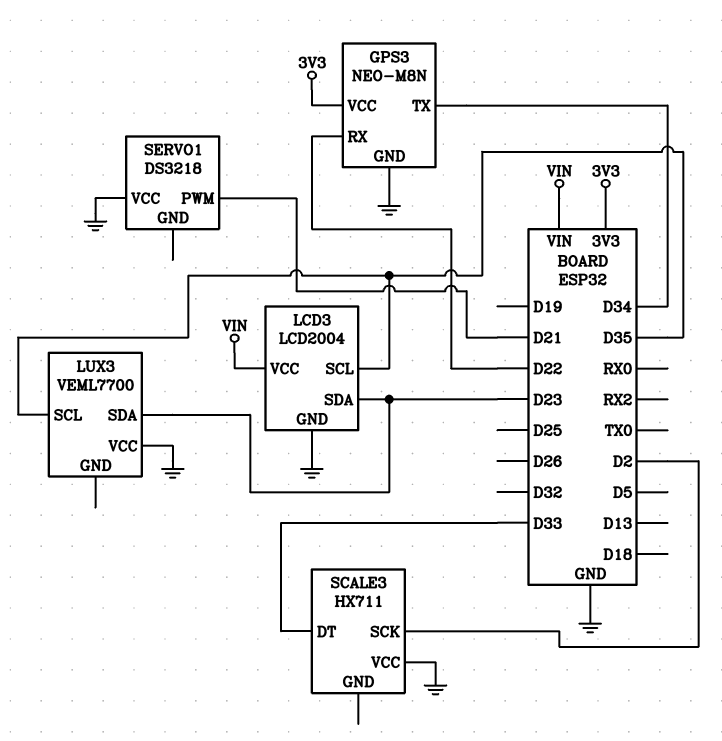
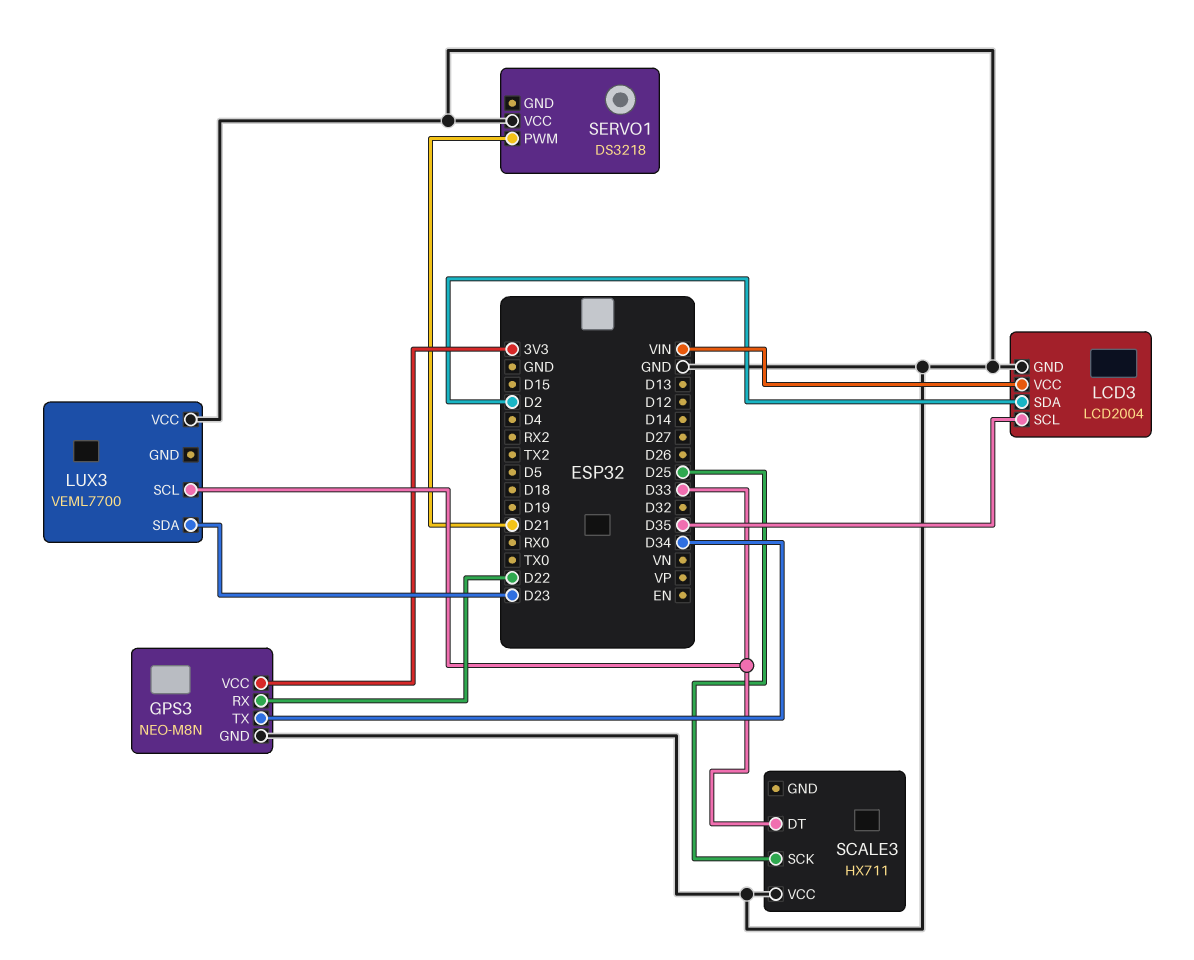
LCD3 pin SDA: D23 -> D2
LUX3 pin SCL: D35 -> D33
SCALE3 pin SCK: D2 -> D25

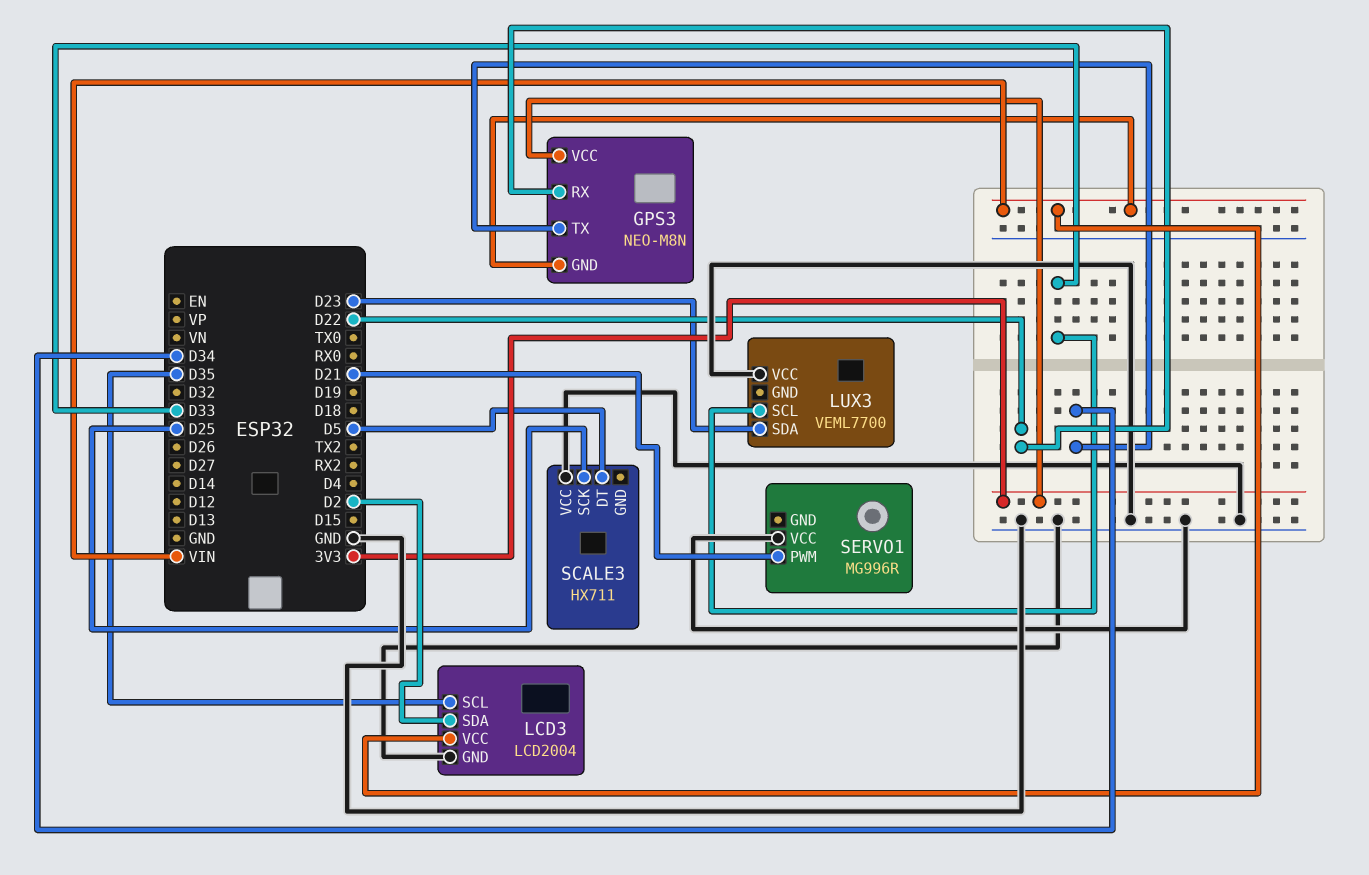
GPS3 pin GND: GND -> VIN
SCALE3 pin DT: D33 -> D5
SERVO1: DS3218 -> MG996R

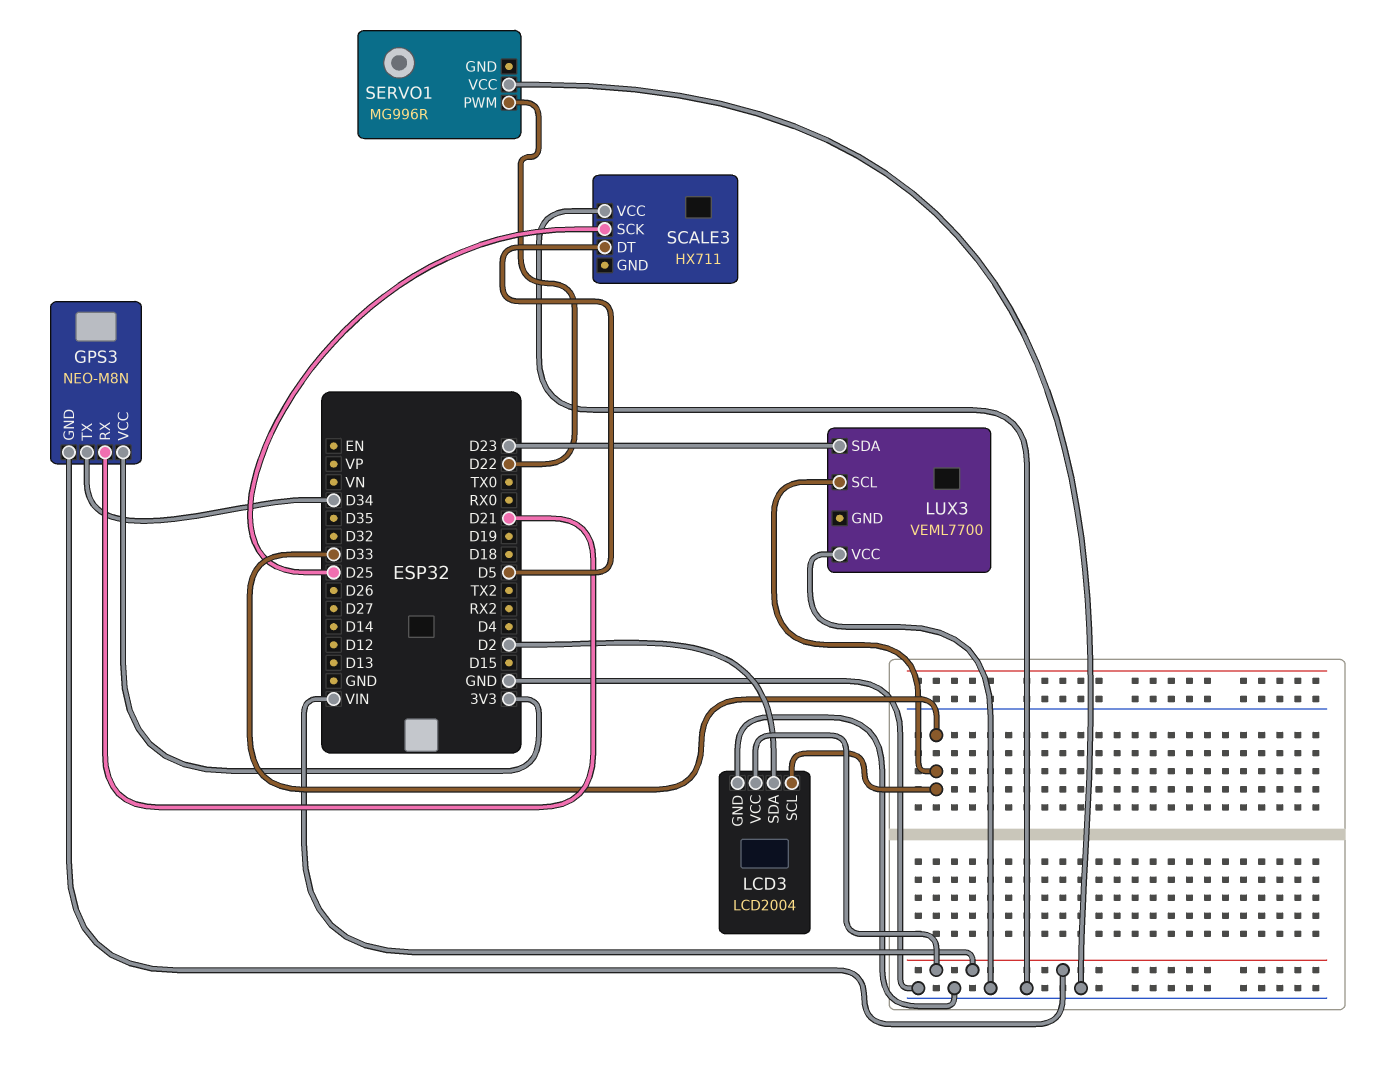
GPS3 pin RX: D22 -> D21
LCD3 pin SCL: D35 -> D33
SERVO1 pin PWM: D21 -> D22

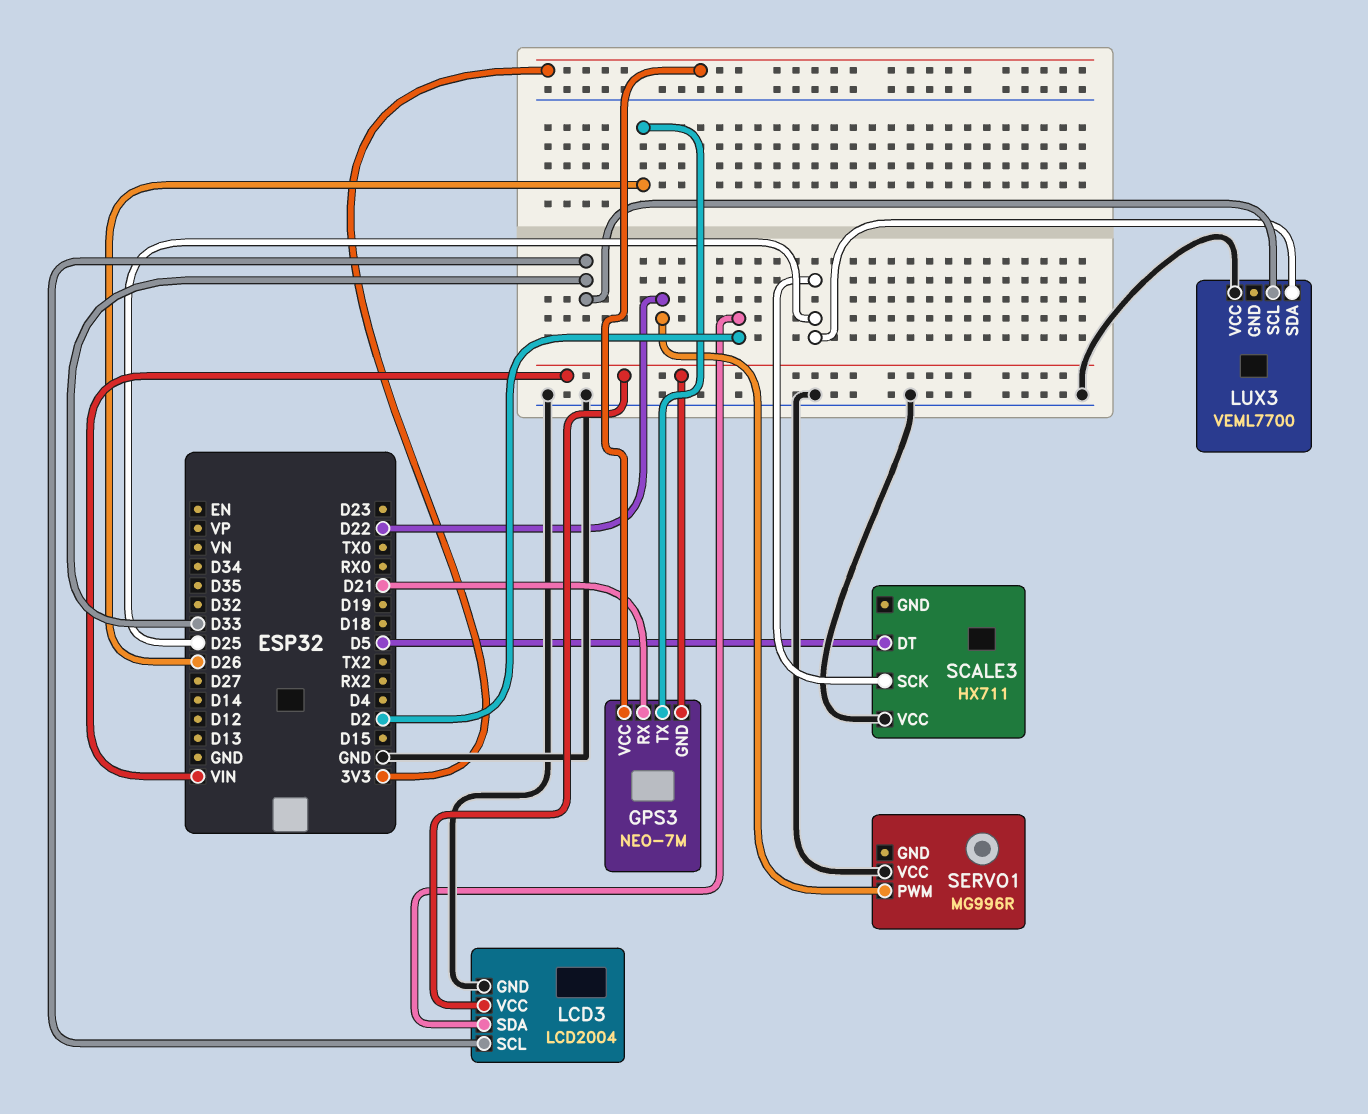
GPS3: NEO-M8N -> NEO-7M
GPS3 pin TX: D34 -> D26
LUX3 pin SDA: D23 -> D25

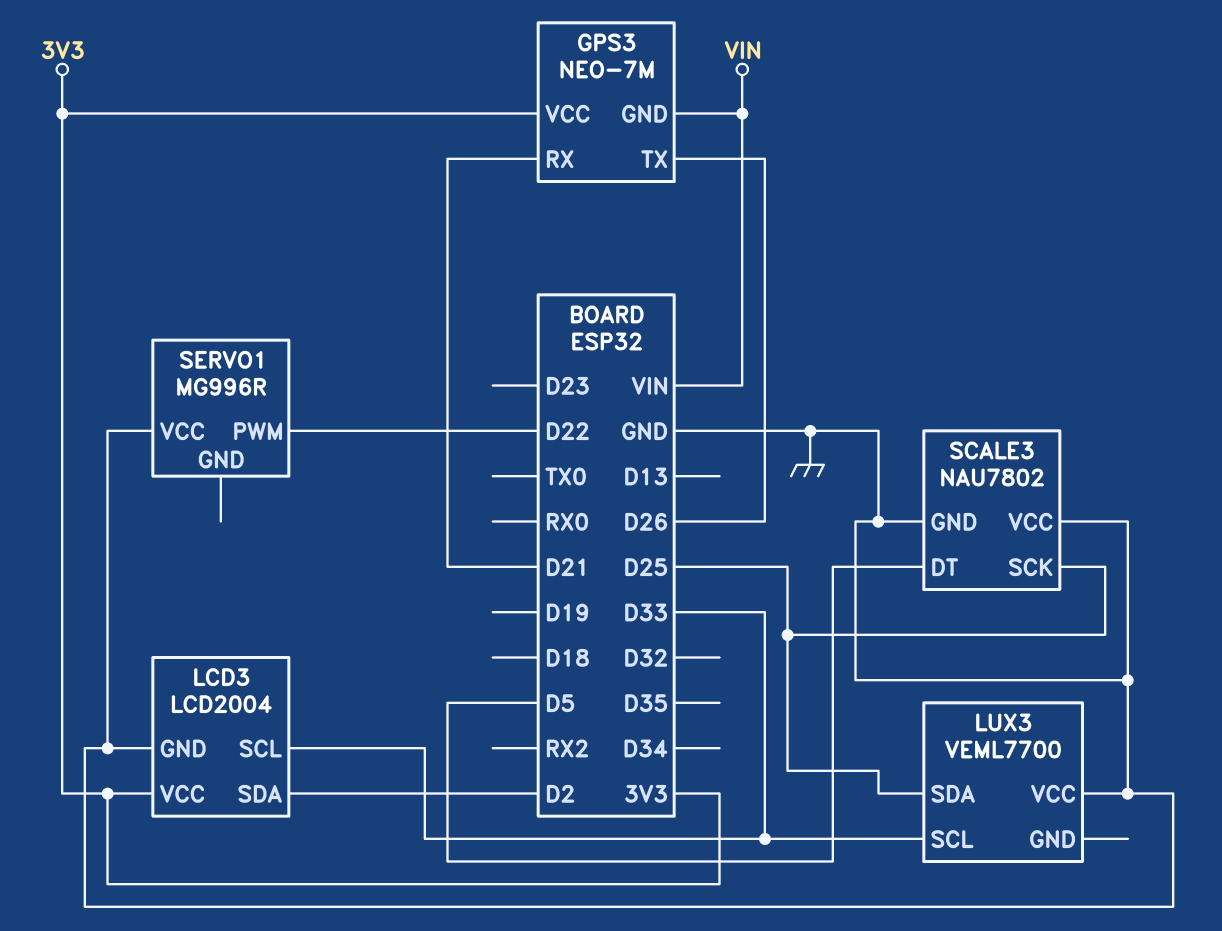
LCD3 pin VCC: VIN -> 3V3
SCALE3: HX711 -> NAU7802
SCALE3 pin GND: none -> GND

